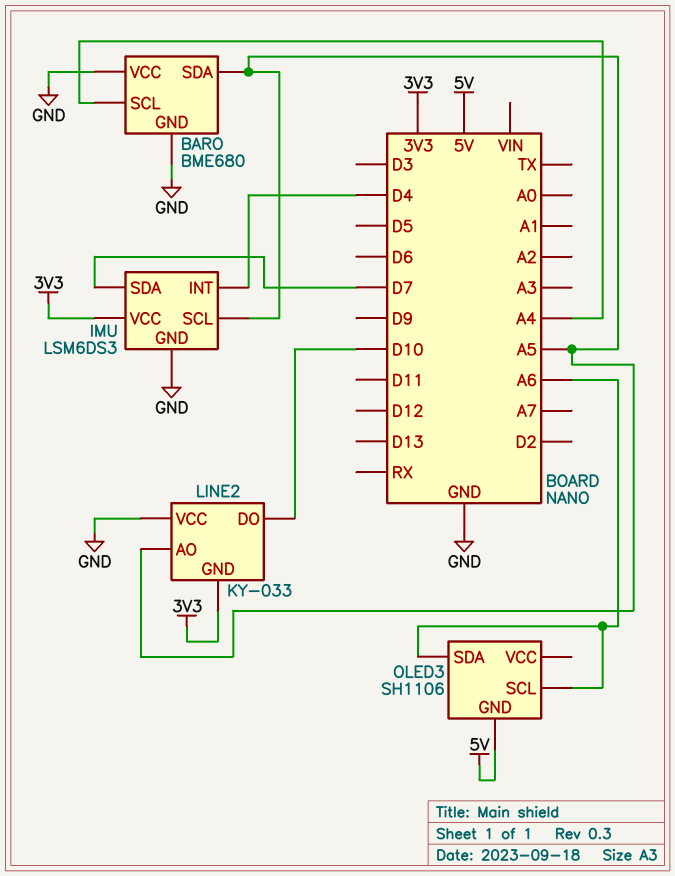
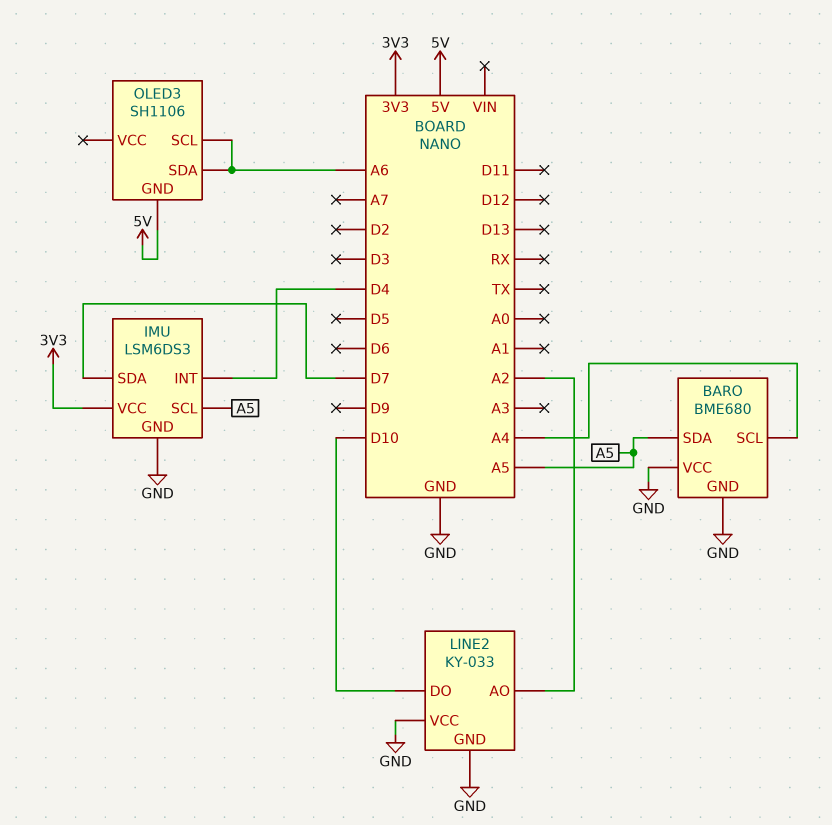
LINE2 pin AO: A5 -> A2
LINE2 pin GND: 3V3 -> GND

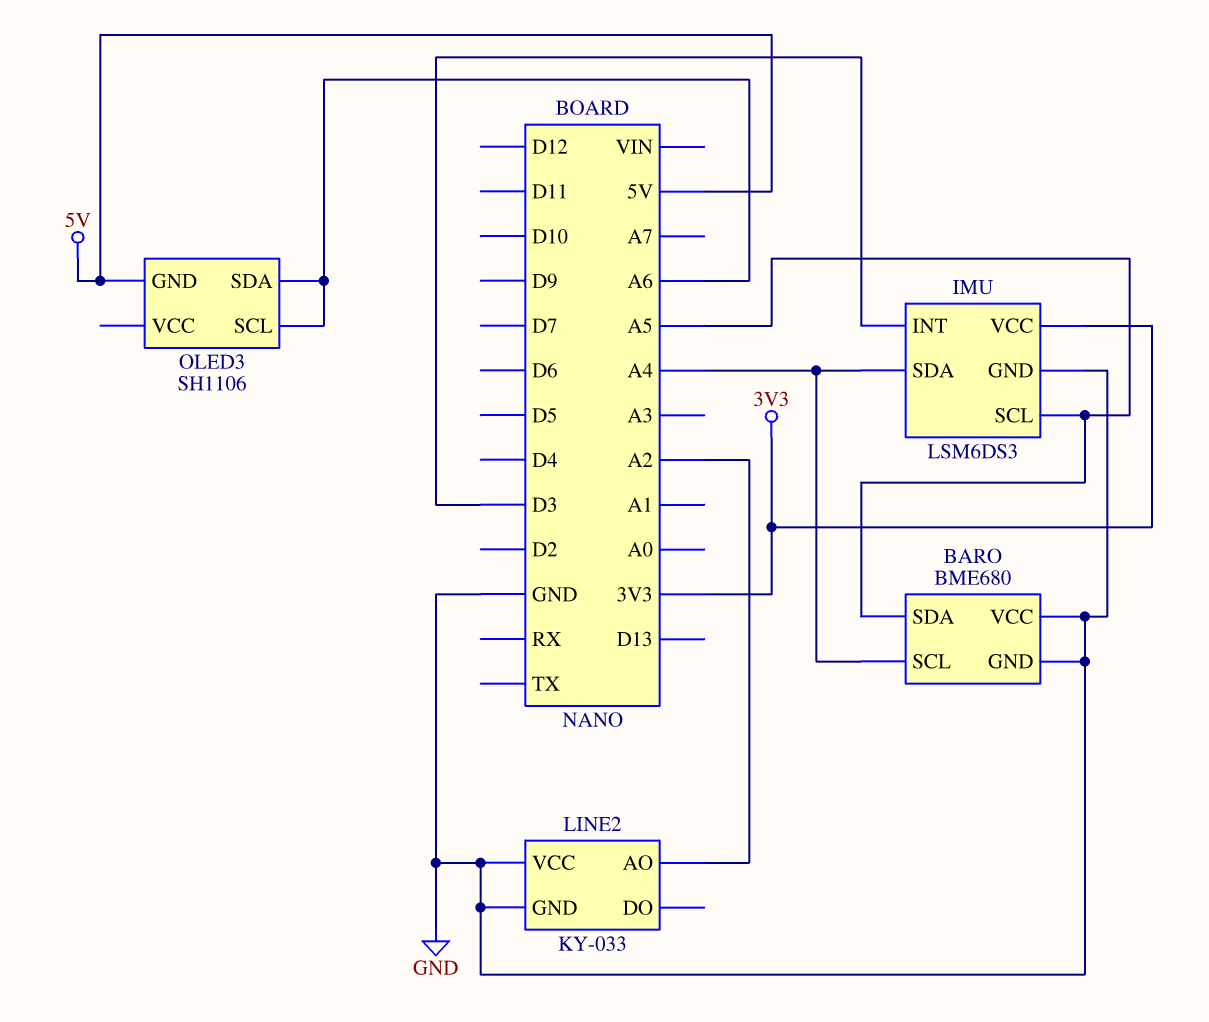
IMU pin INT: D4 -> D3
IMU pin SDA: D7 -> A4
LINE2 pin DO: D10 -> none

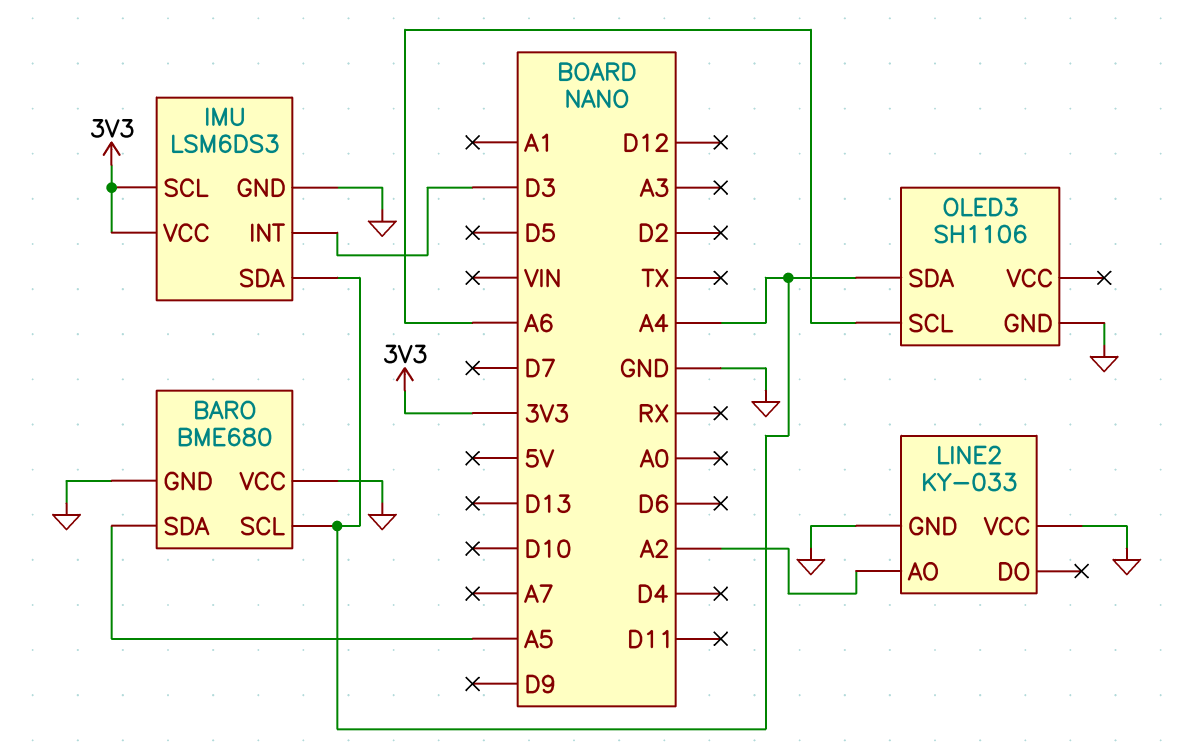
IMU pin SCL: A5 -> 3V3
OLED3 pin GND: 5V -> GND
OLED3 pin SDA: A6 -> A4

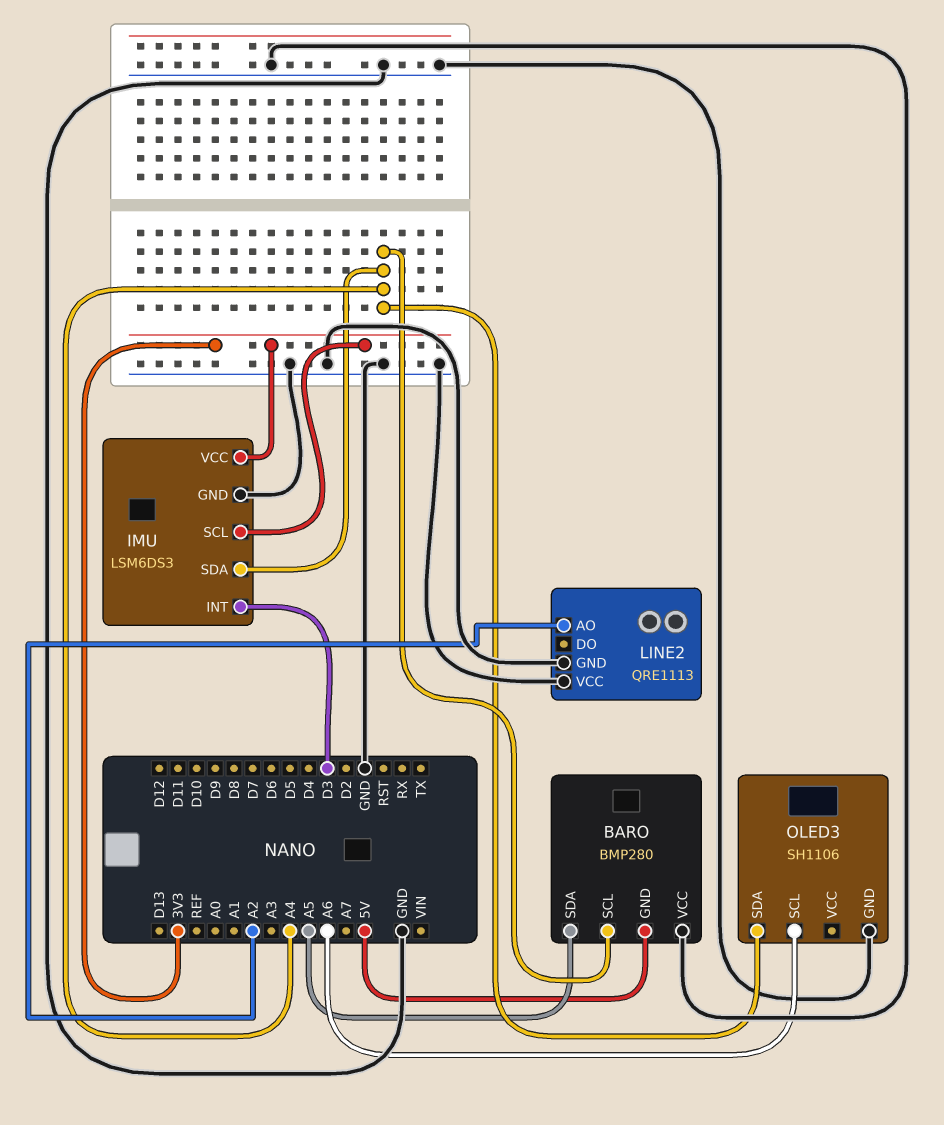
BARO: BME680 -> BMP280
BARO pin GND: GND -> 5V
LINE2: KY-033 -> QRE1113

